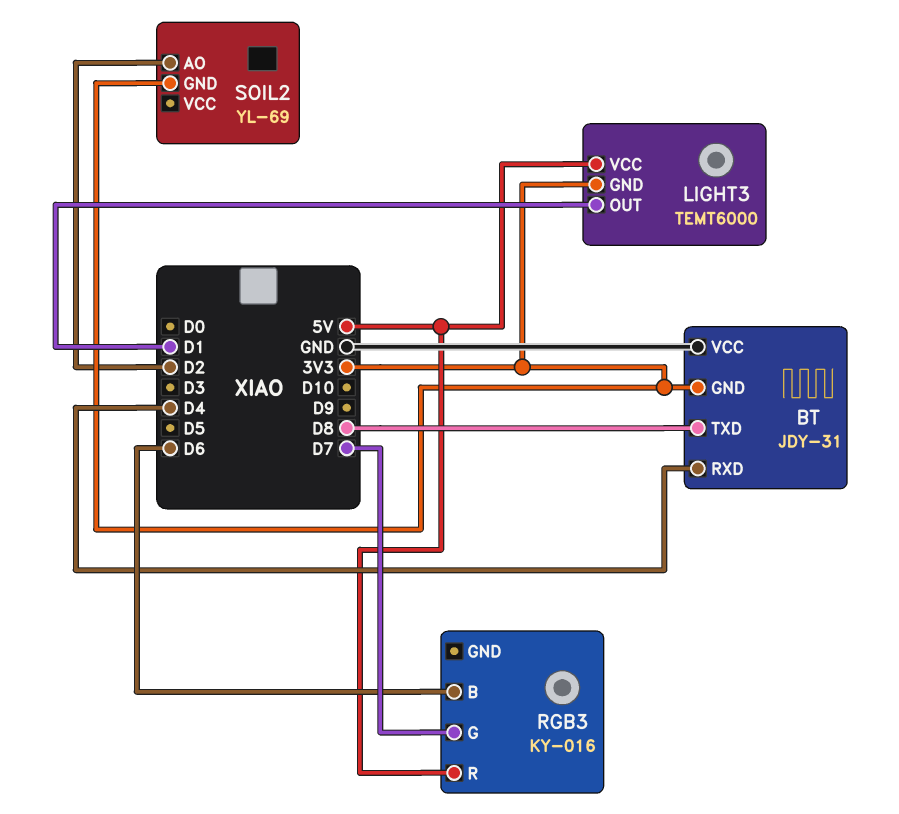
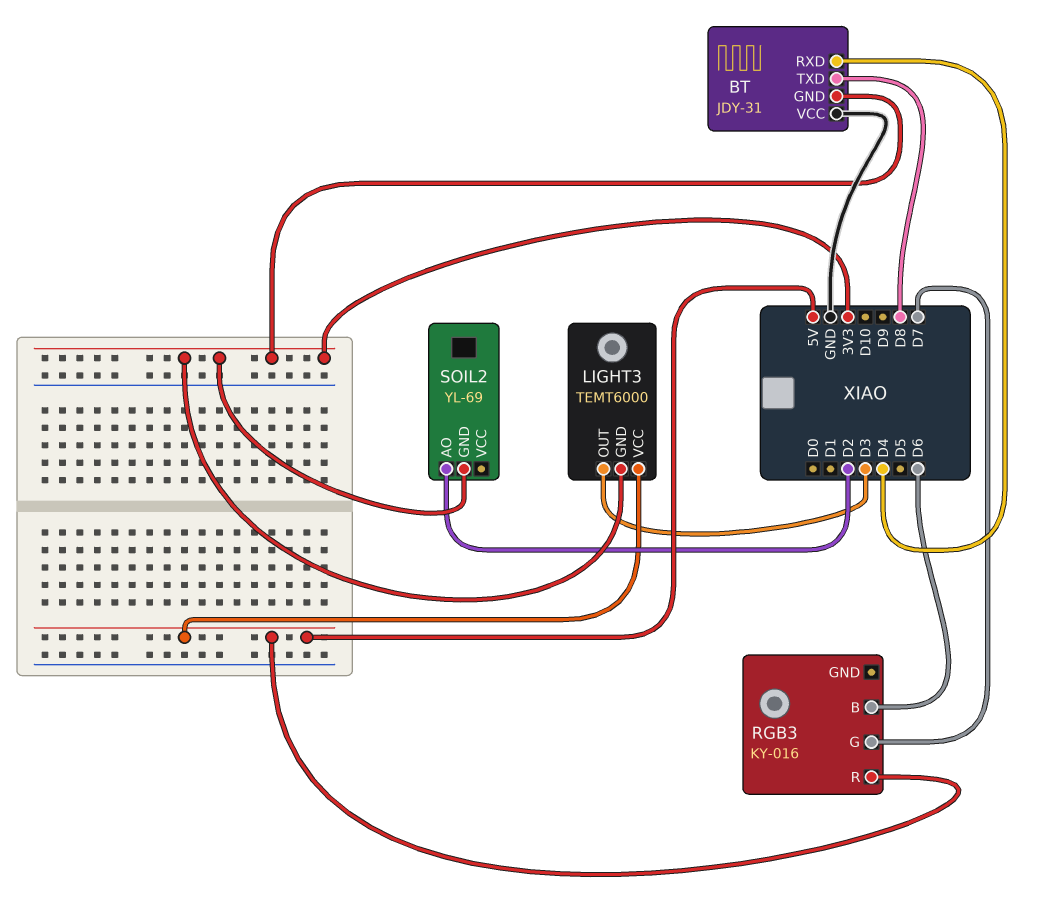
LIGHT3 pin OUT: D1 -> D3

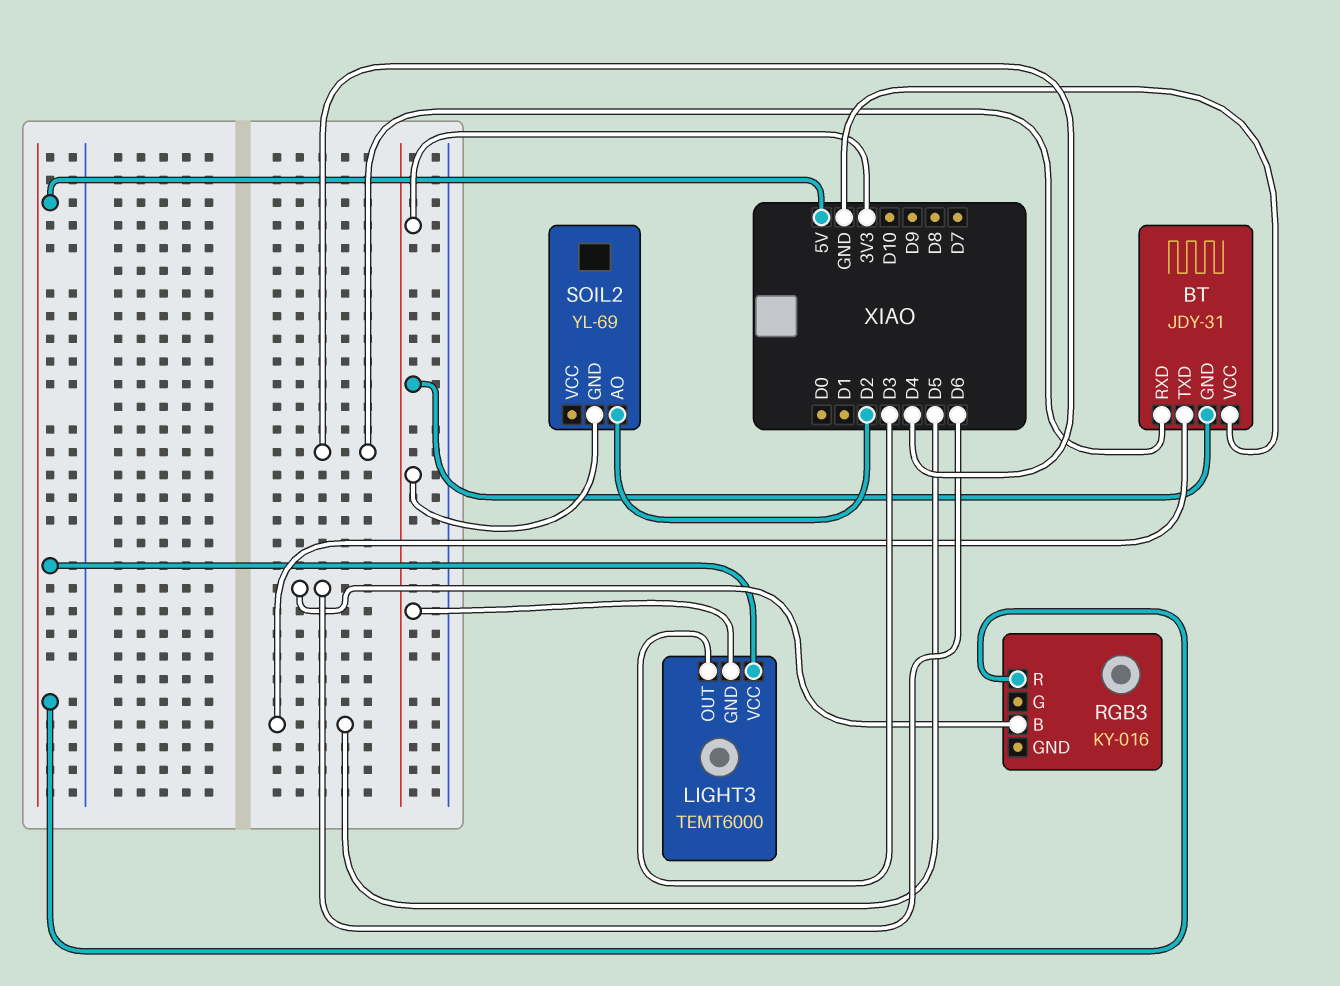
BT pin TXD: D8 -> D5
RGB3 pin G: D7 -> none

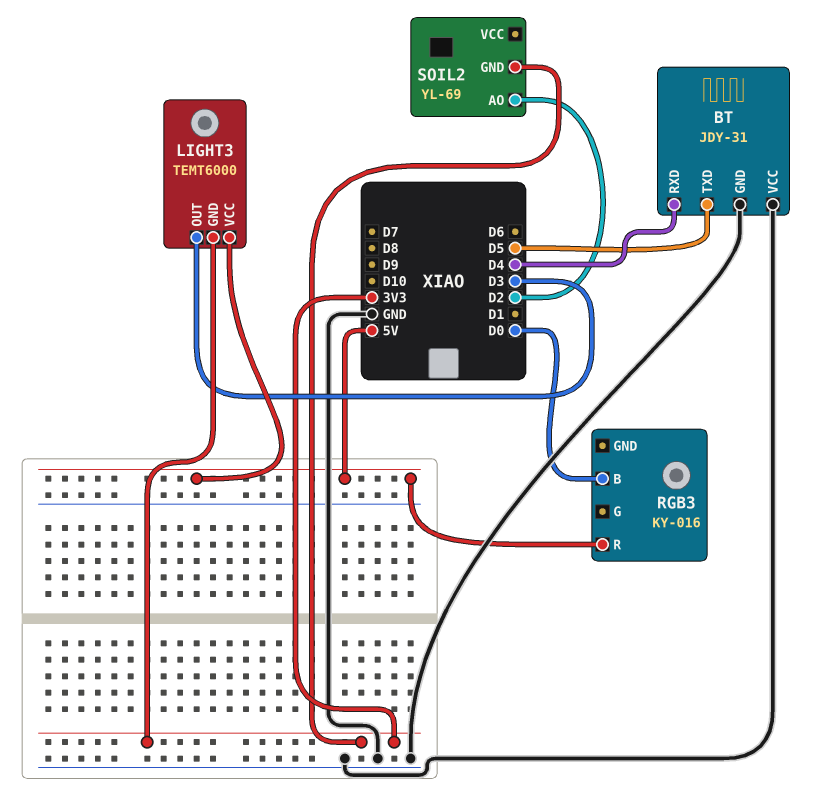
BT pin GND: 3V3 -> GND
RGB3 pin B: D6 -> D0

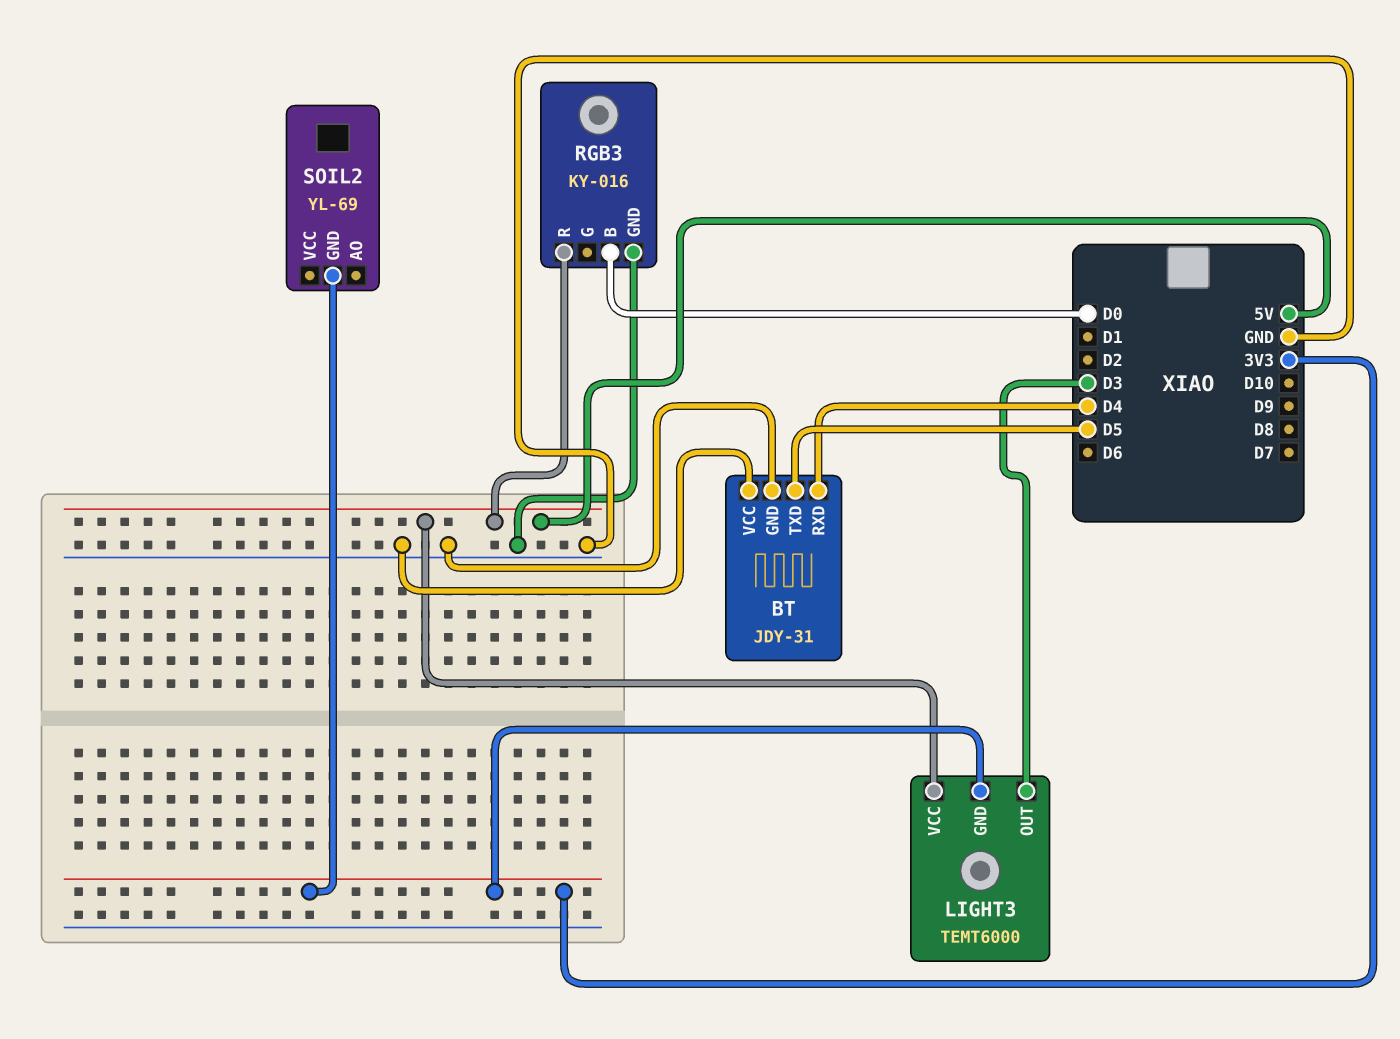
RGB3 pin GND: none -> GND
SOIL2 pin AO: D2 -> none

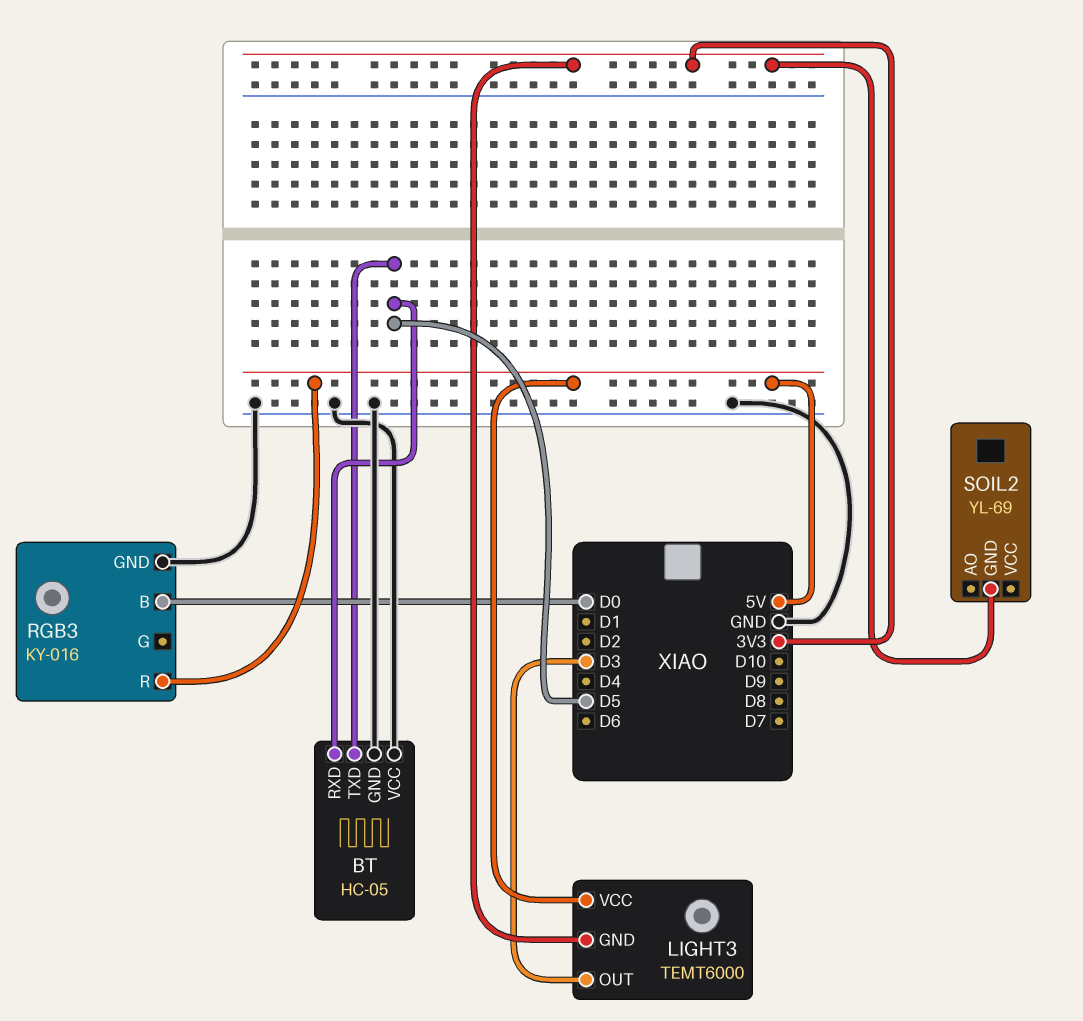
BT: JDY-31 -> HC-05
BT pin RXD: D4 -> D5

